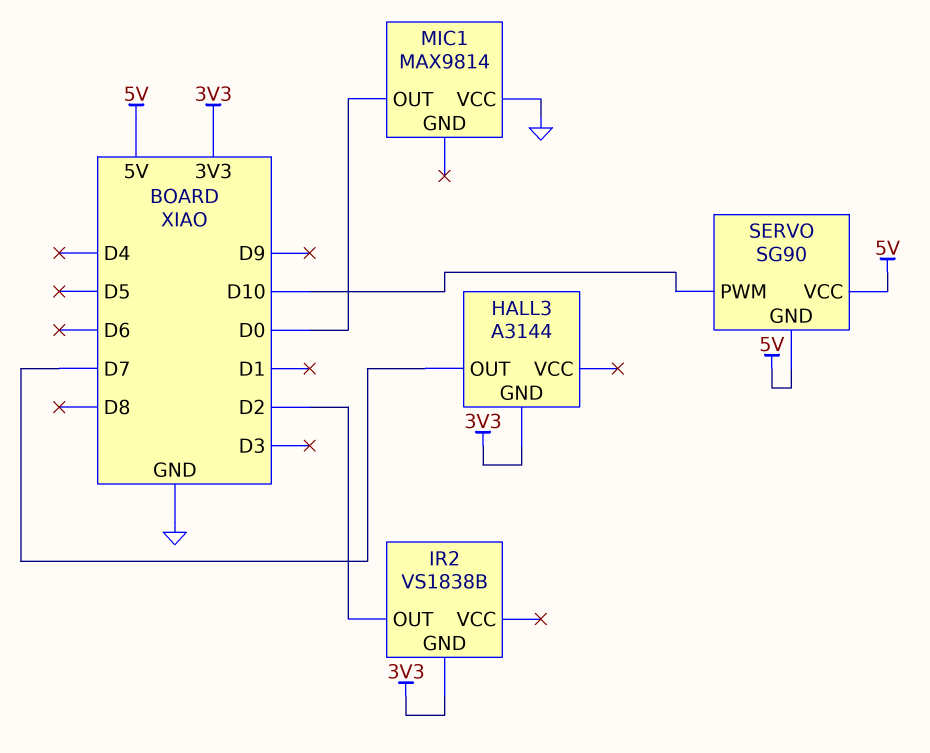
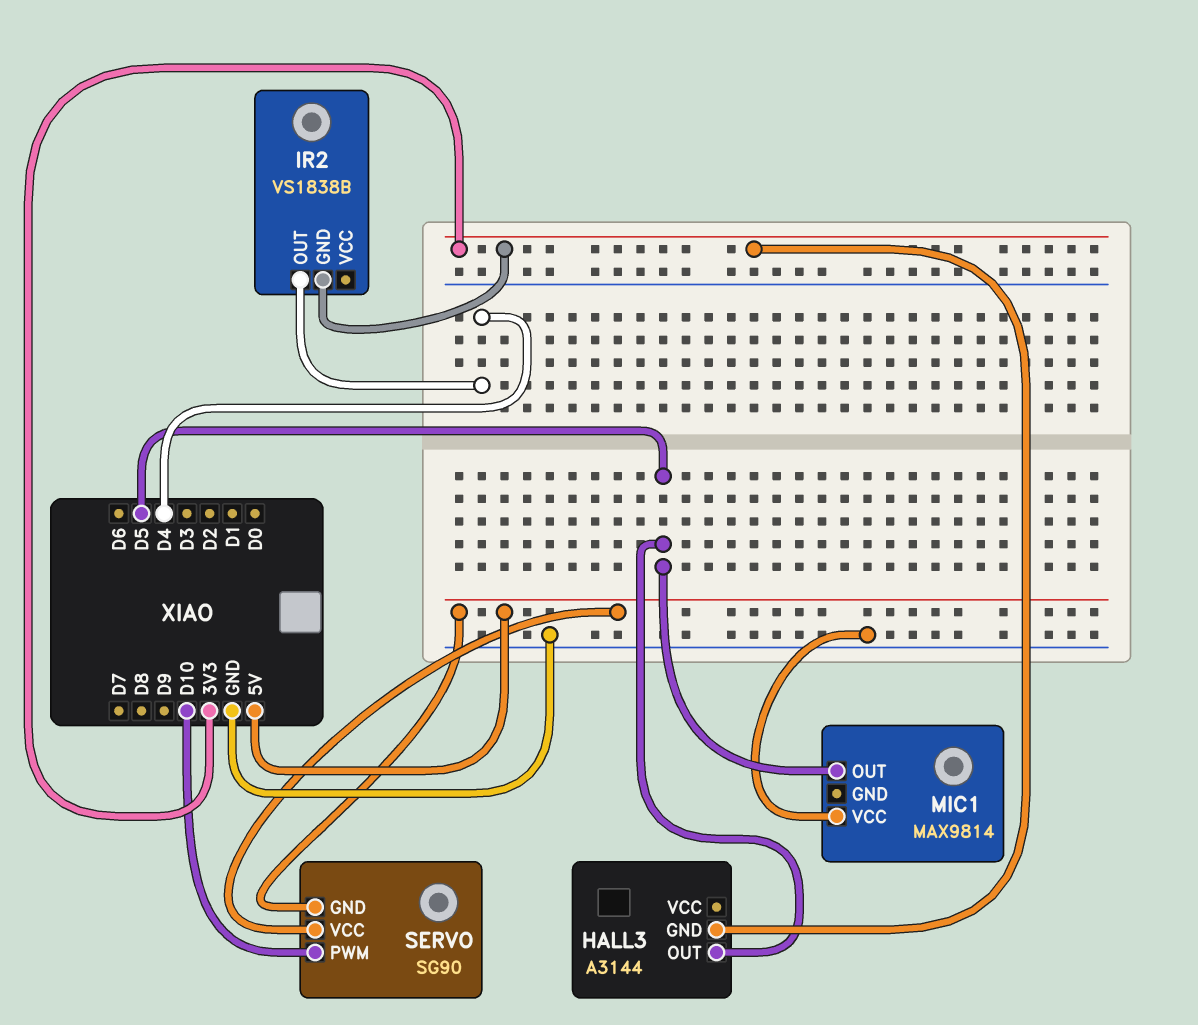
HALL3 pin OUT: D7 -> D5
IR2 pin OUT: D2 -> D4
MIC1 pin OUT: D0 -> D5

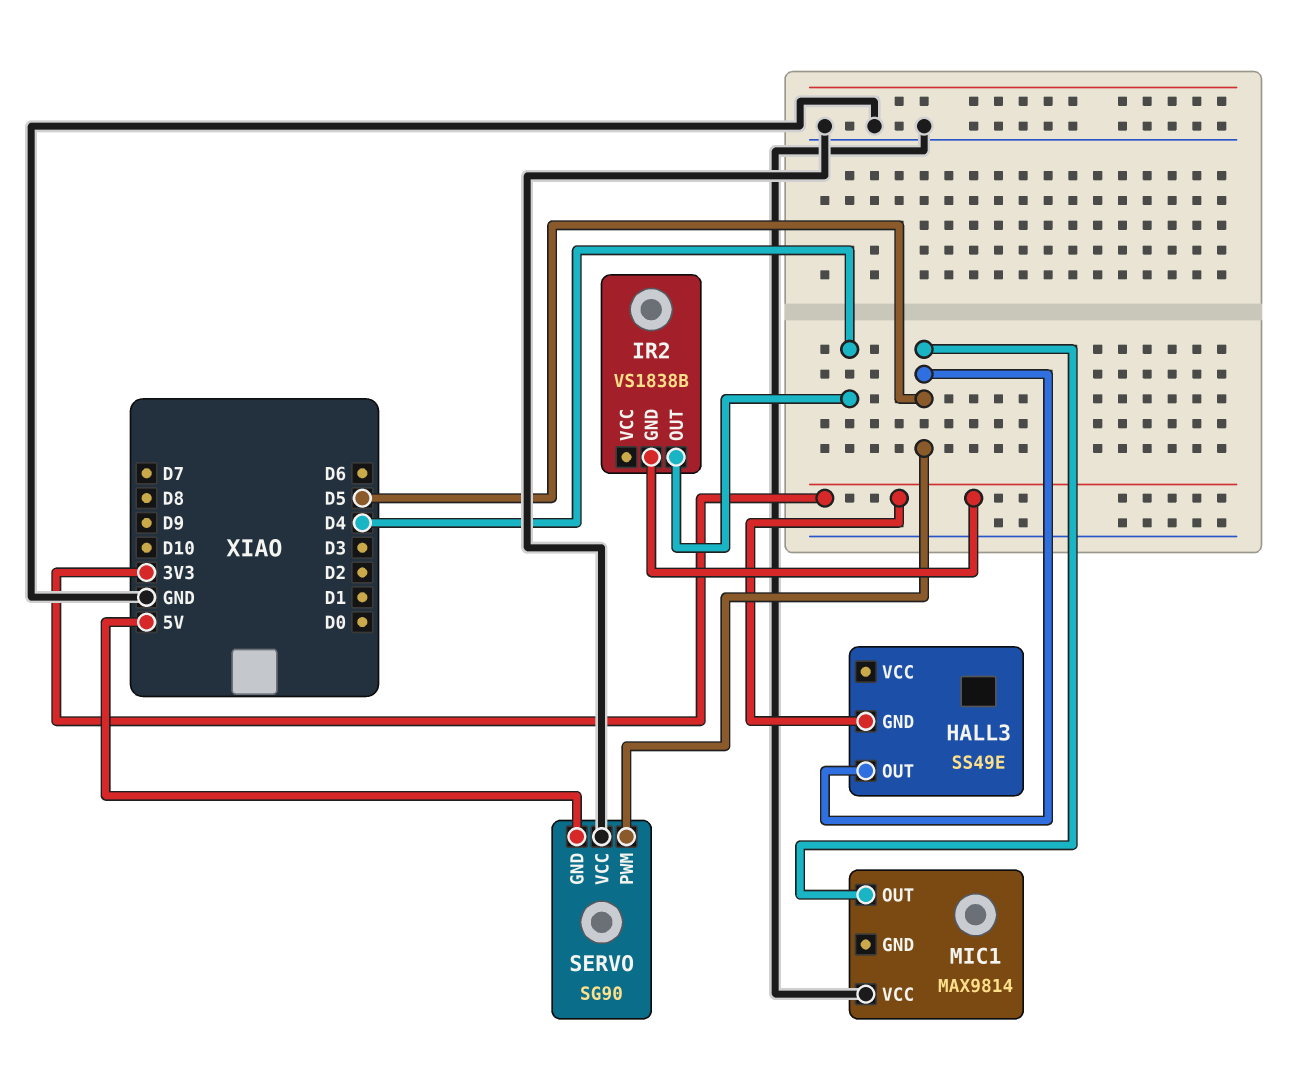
HALL3: A3144 -> SS49E
SERVO pin PWM: D10 -> D5
SERVO pin VCC: 5V -> GND

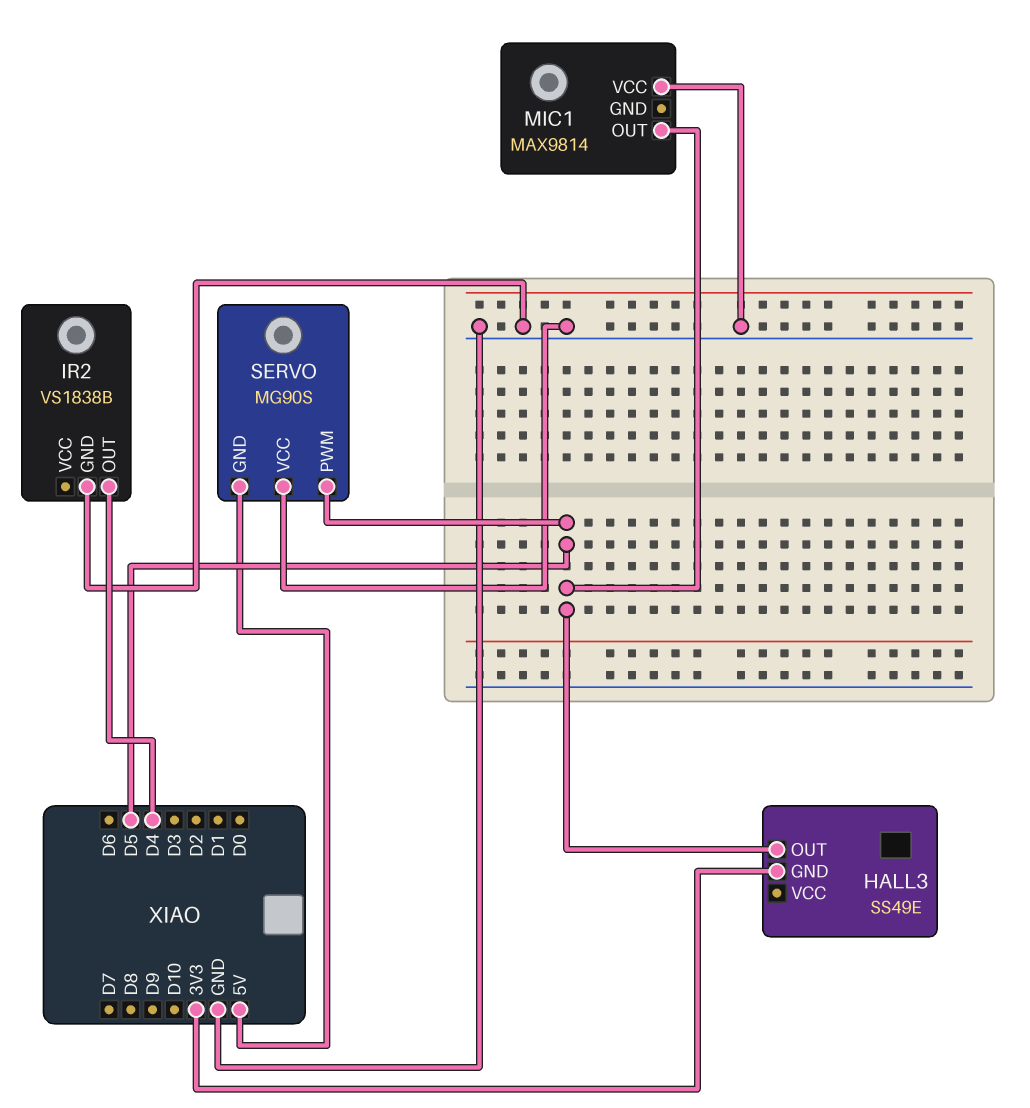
IR2 pin GND: 3V3 -> GND
SERVO: SG90 -> MG90S

